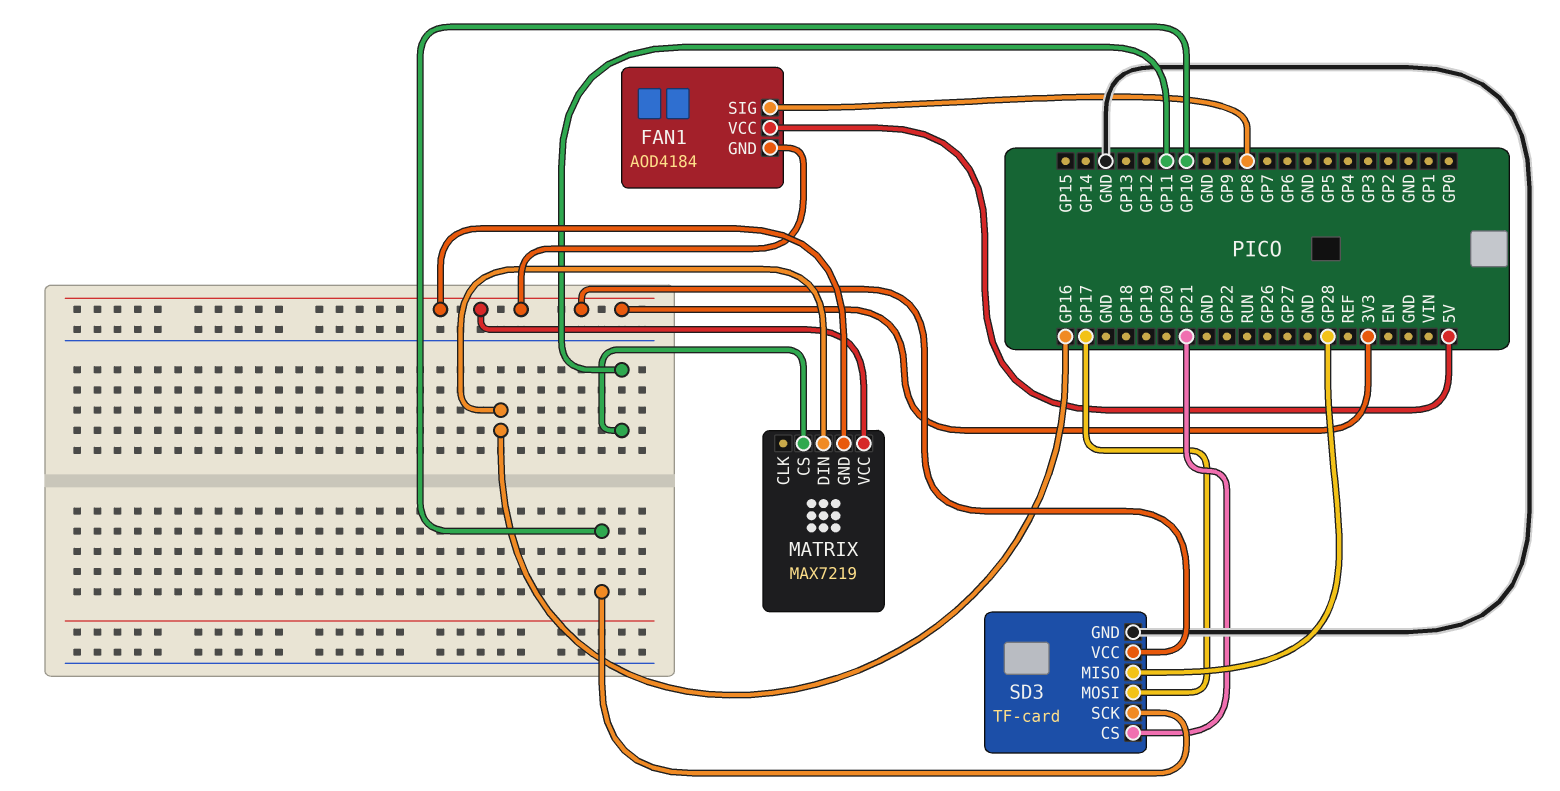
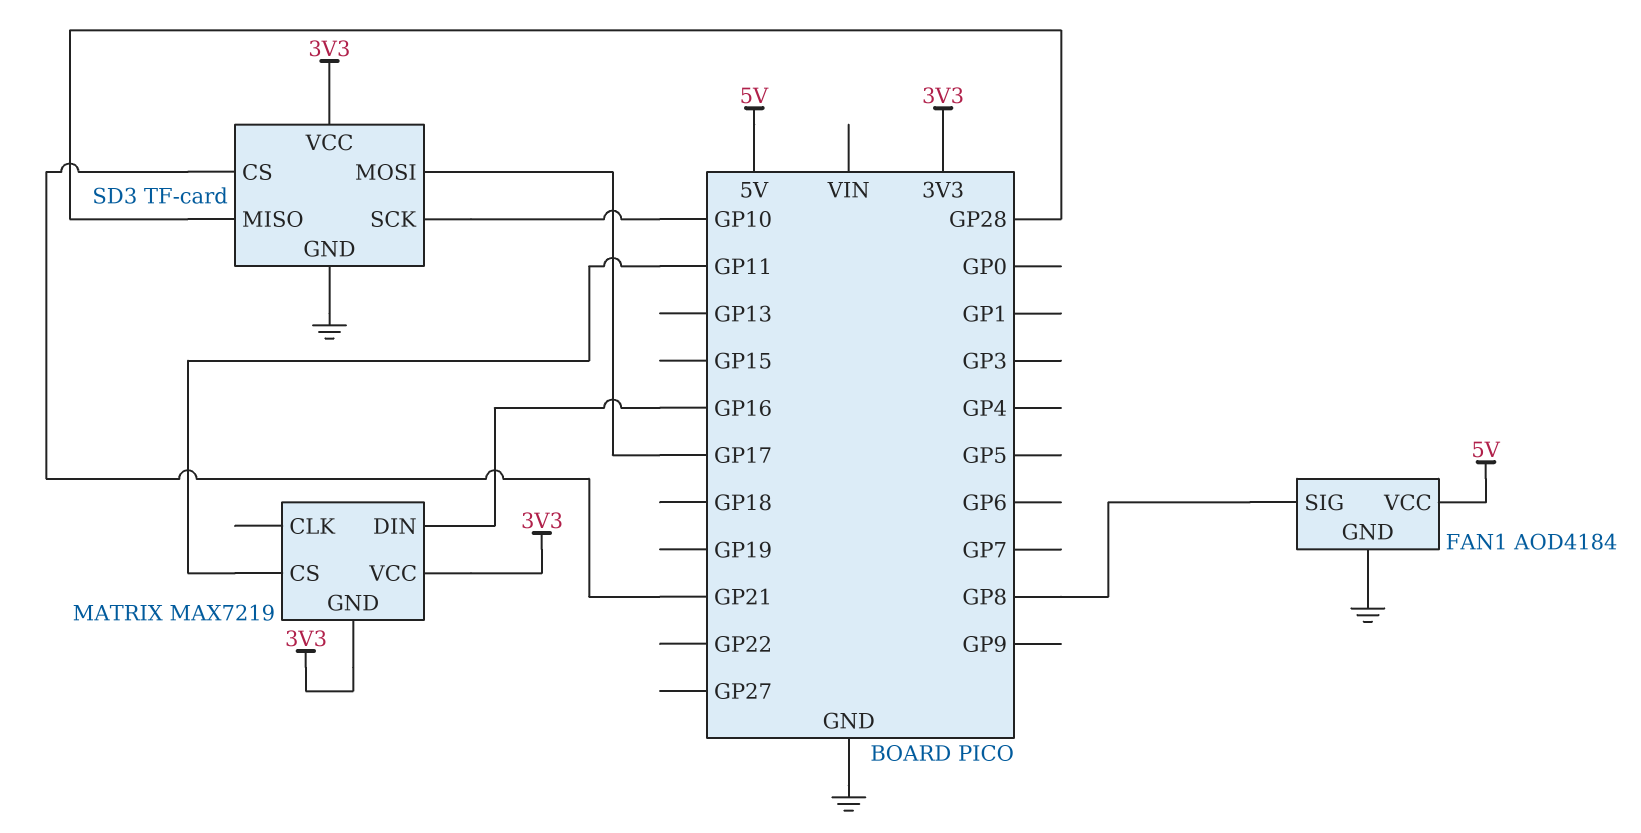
FAN1 pin GND: 3V3 -> GND

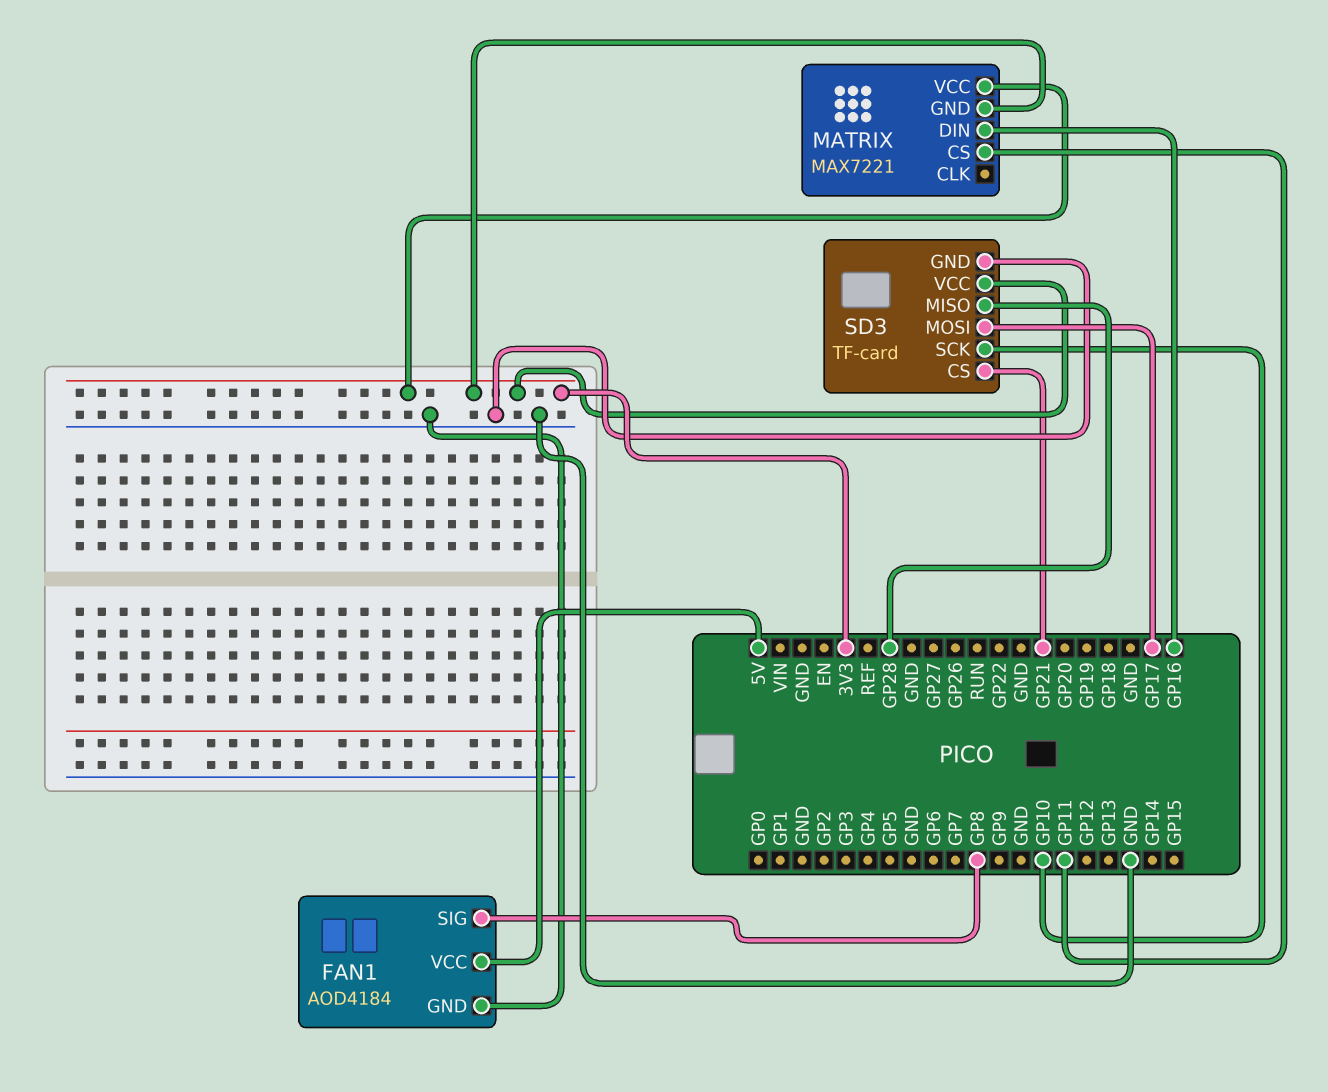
MATRIX: MAX7219 -> MAX7221

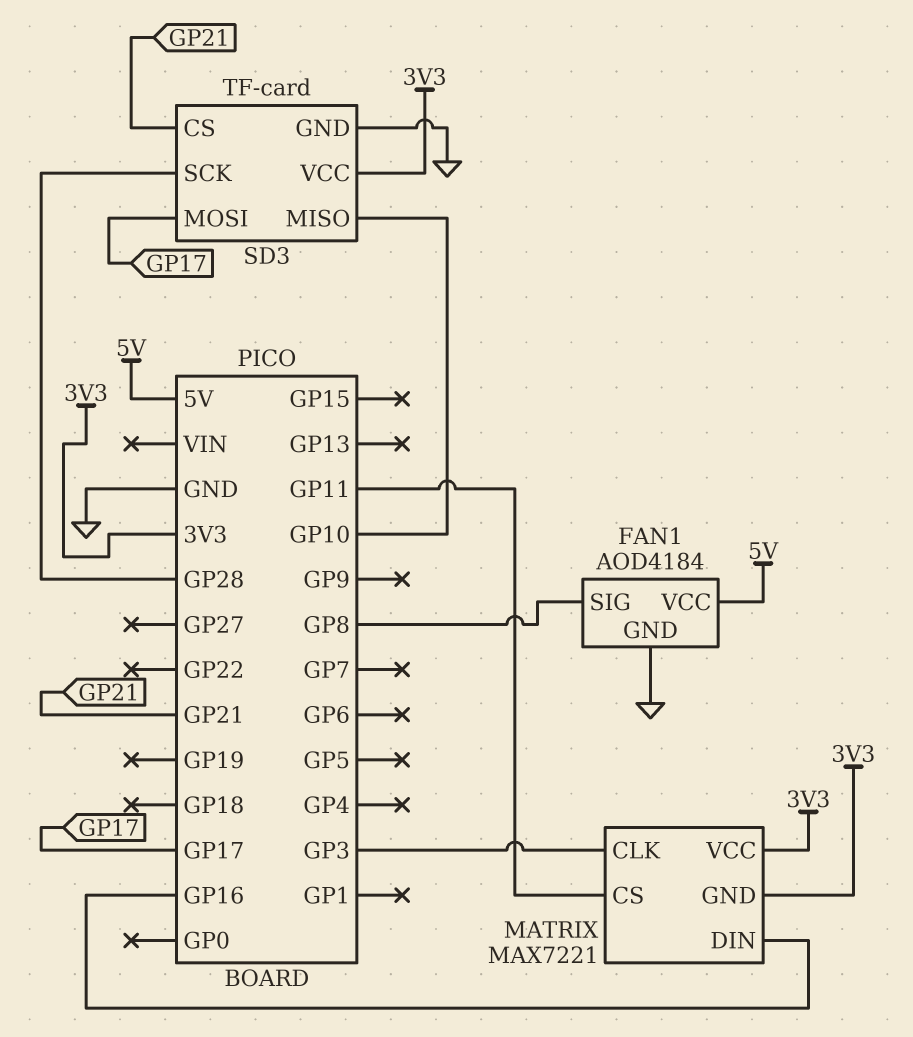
MATRIX pin CLK: none -> GP3
SD3 pin MISO: GP28 -> GP10
SD3 pin SCK: GP10 -> GP28

